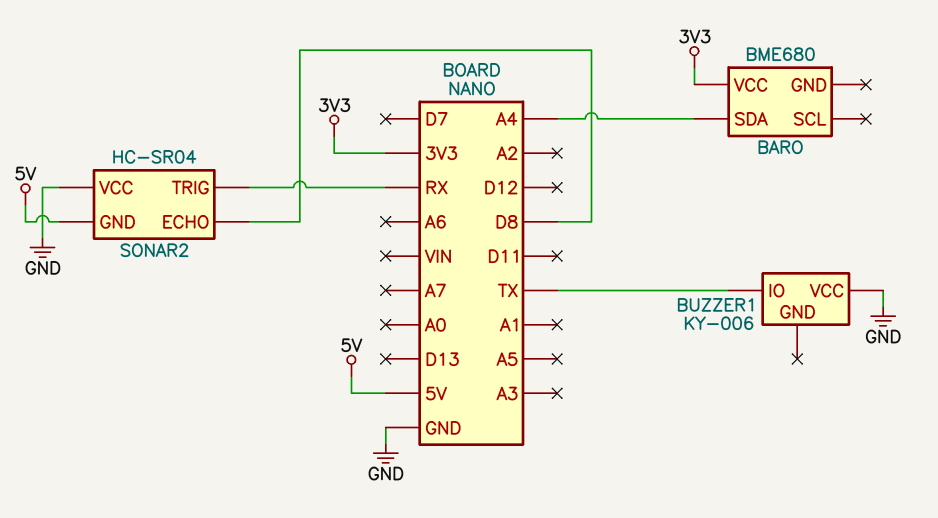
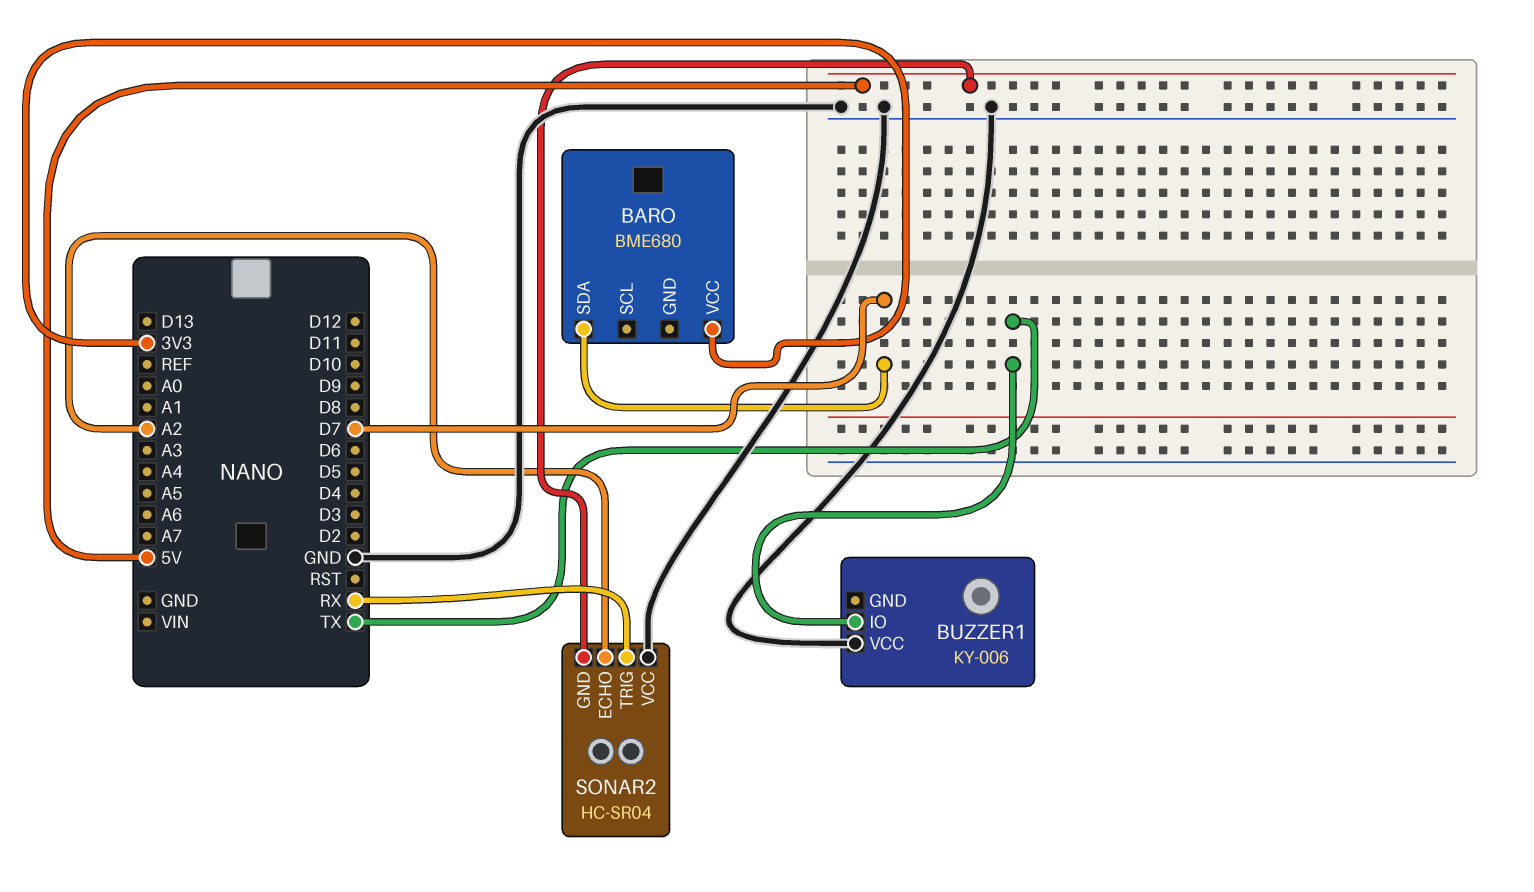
BARO pin SDA: A4 -> D7
SONAR2 pin ECHO: D8 -> A2

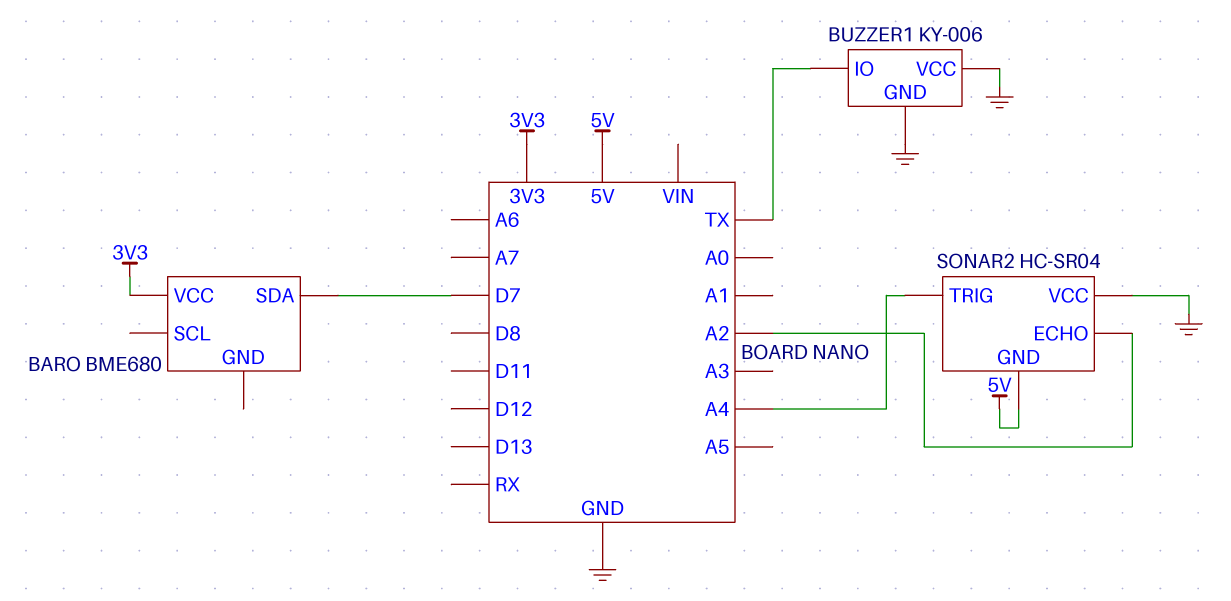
BUZZER1 pin GND: none -> GND
SONAR2 pin TRIG: RX -> A4

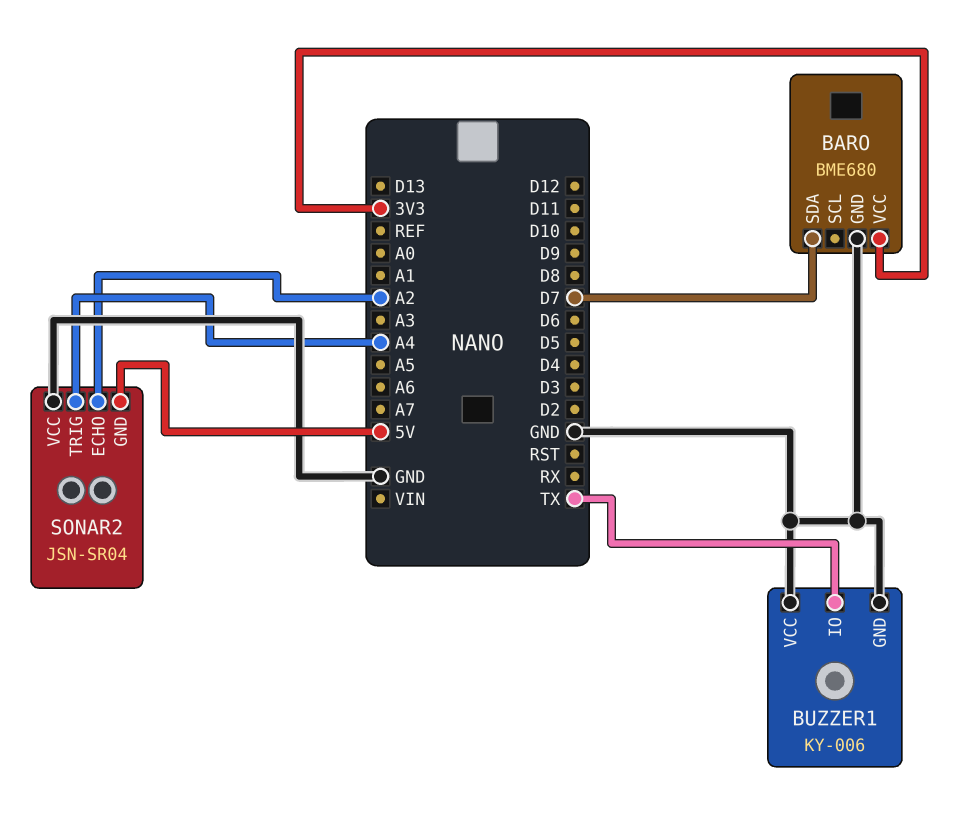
BARO pin GND: none -> GND
SONAR2: HC-SR04 -> JSN-SR04

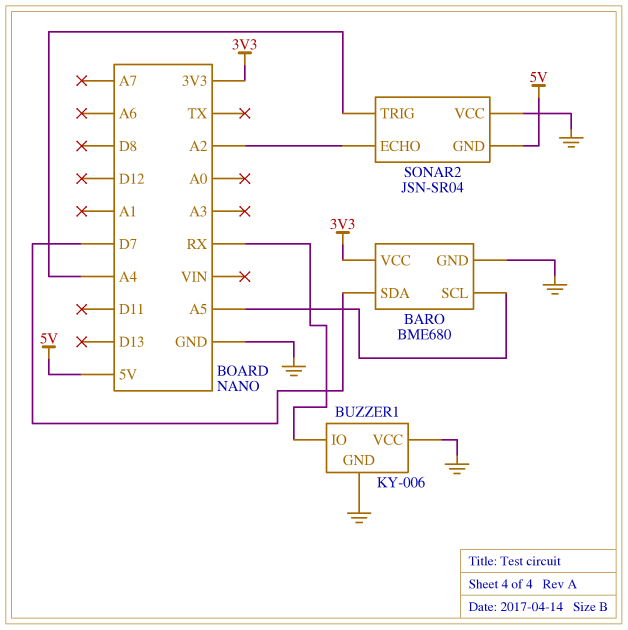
BARO pin SCL: none -> A5
BUZZER1 pin IO: TX -> RX

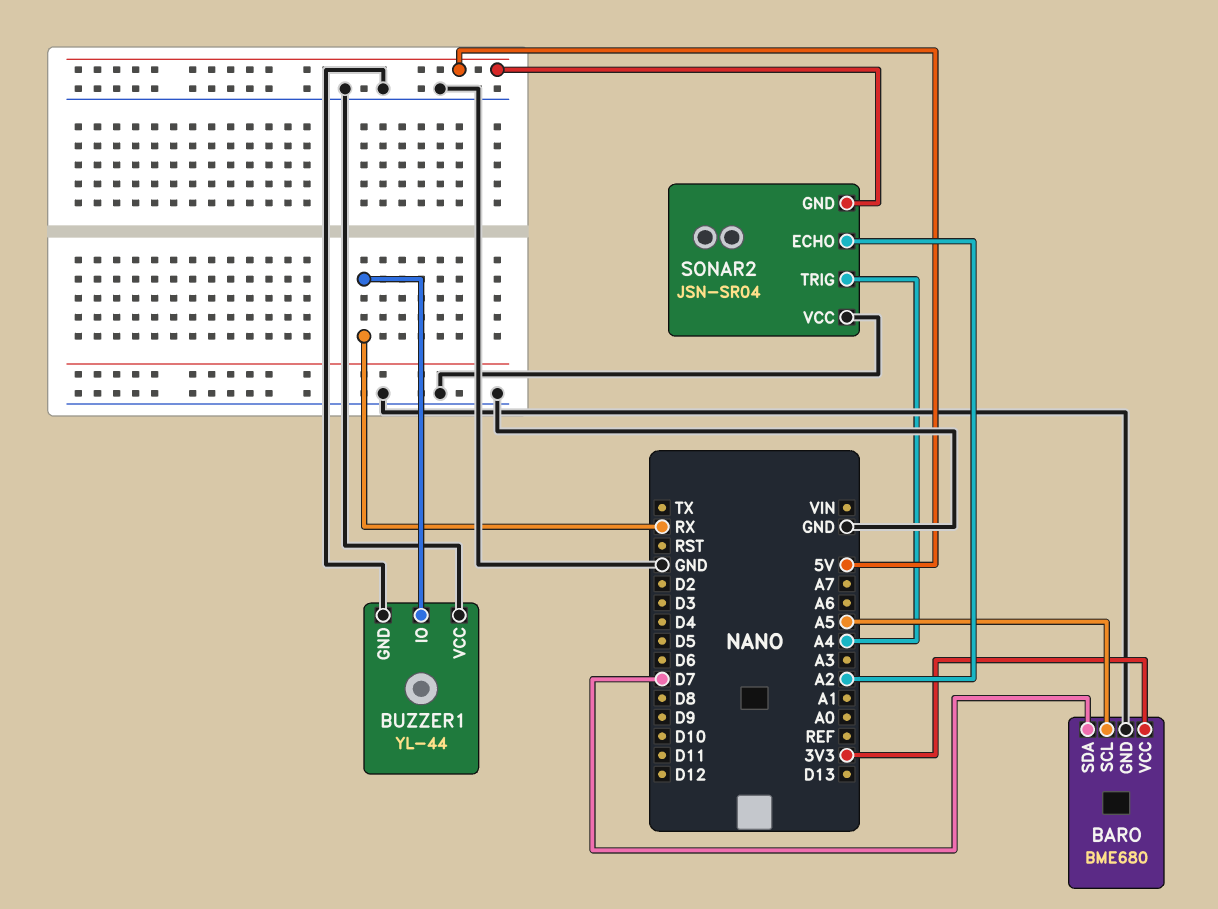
BUZZER1: KY-006 -> YL-44

